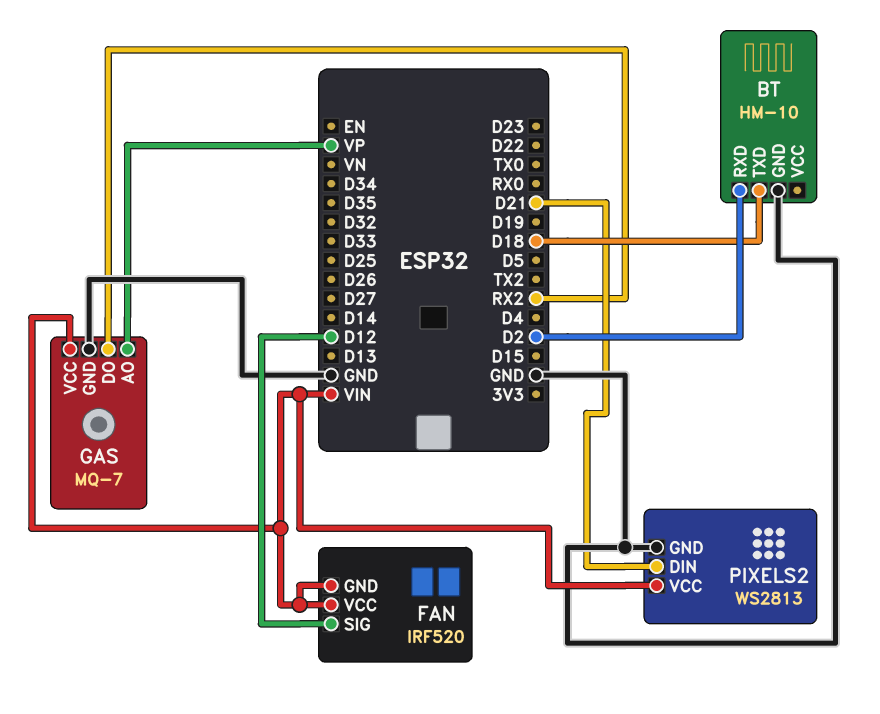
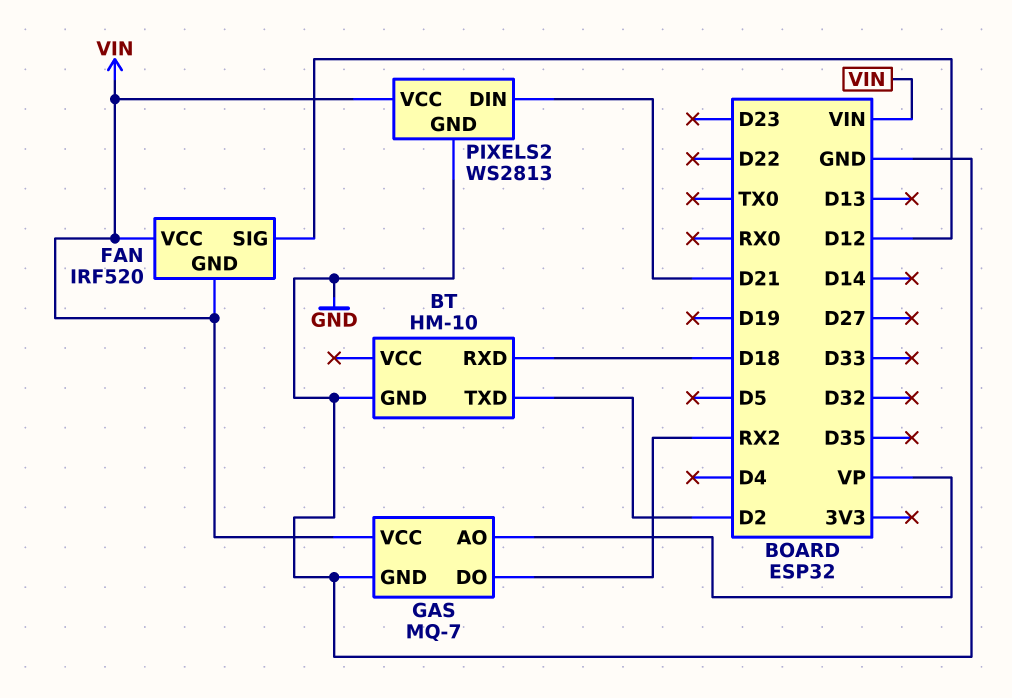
BT pin RXD: D2 -> D18
BT pin TXD: D18 -> D2

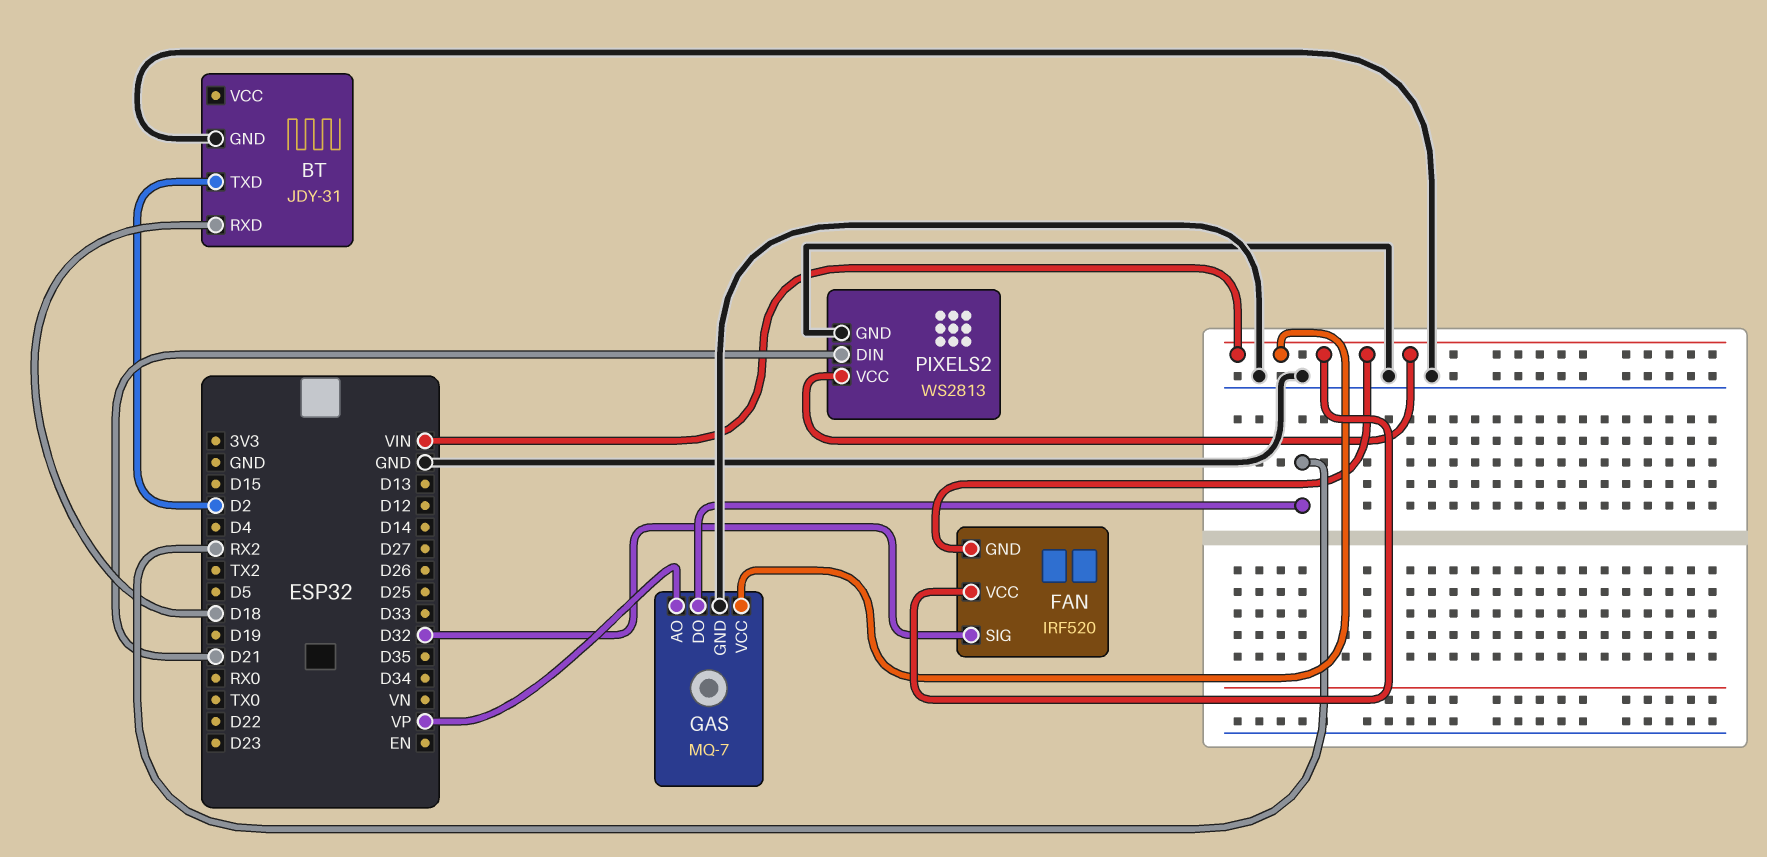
BT: HM-10 -> JDY-31
FAN pin SIG: D12 -> D32

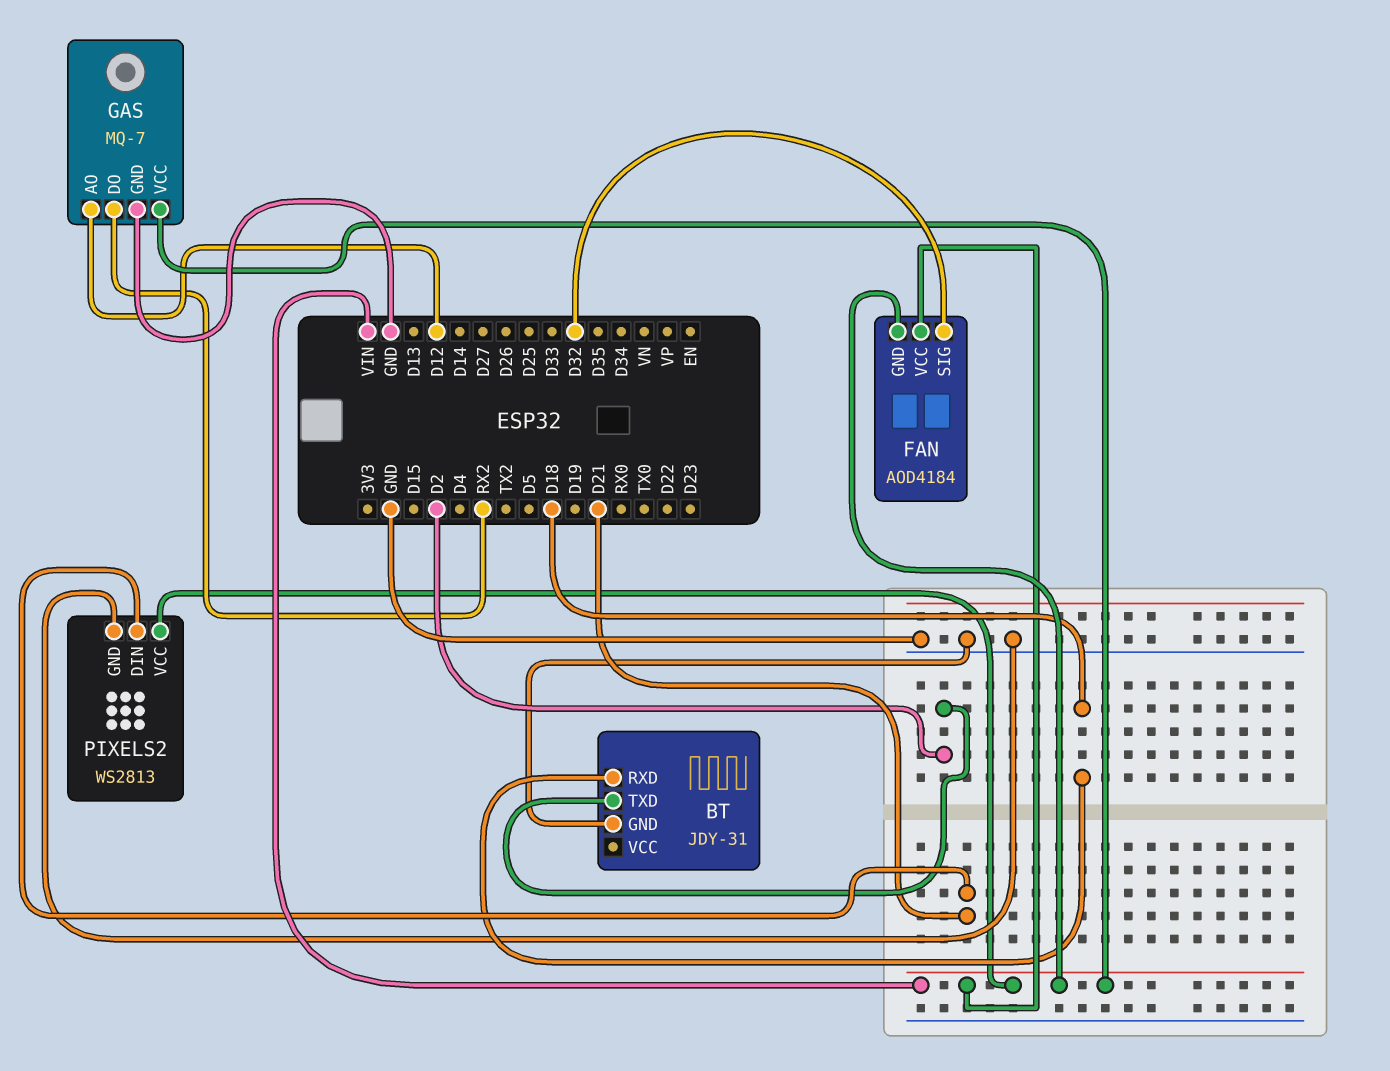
FAN: IRF520 -> AOD4184
GAS pin AO: VP -> D12

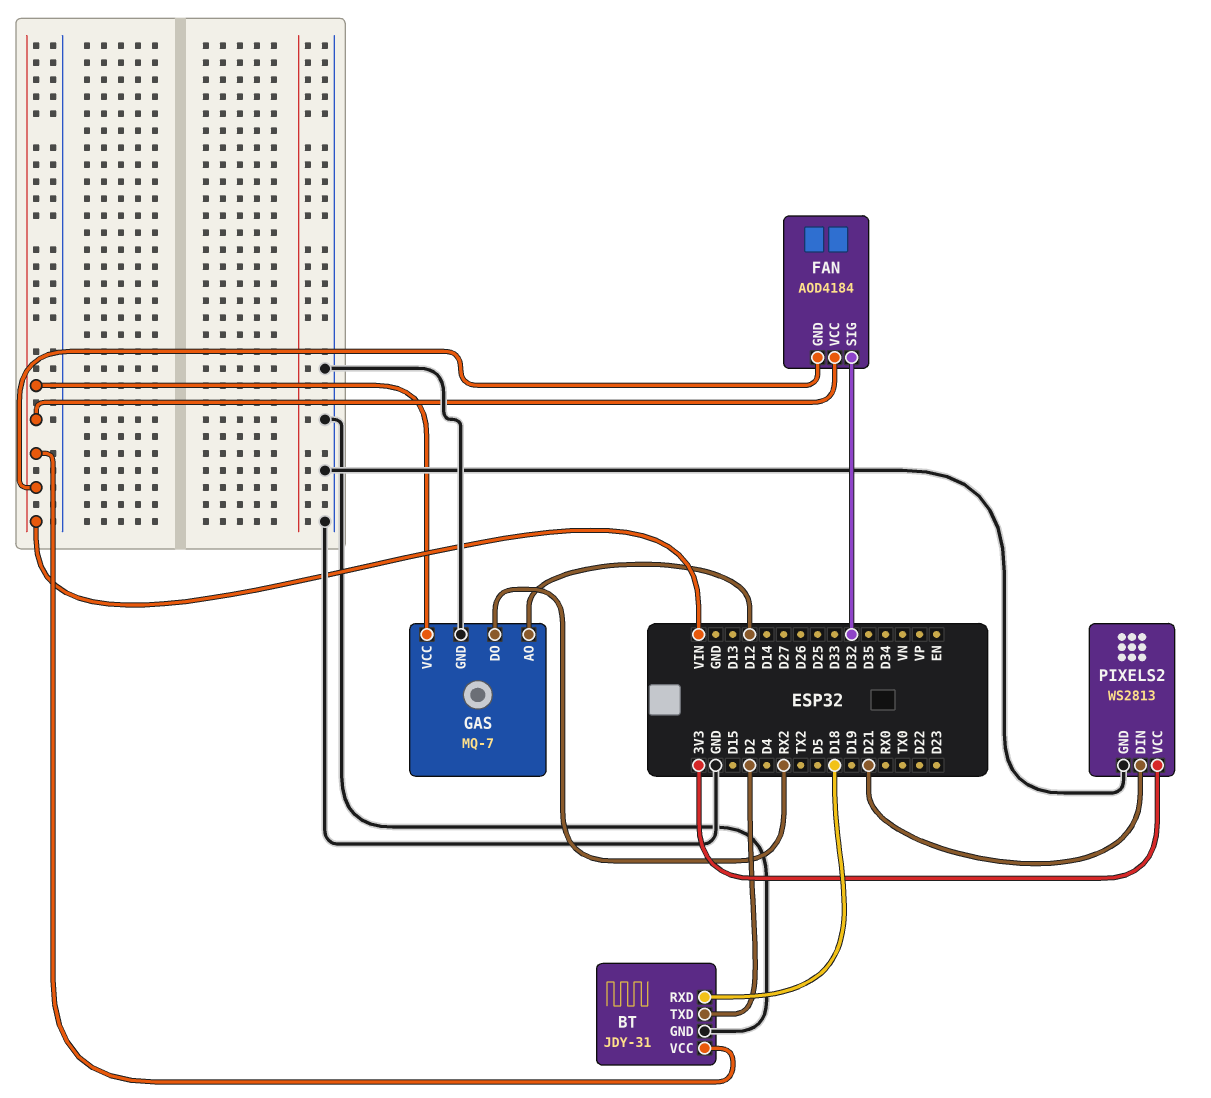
BT pin VCC: none -> VIN
PIXELS2 pin VCC: VIN -> 3V3

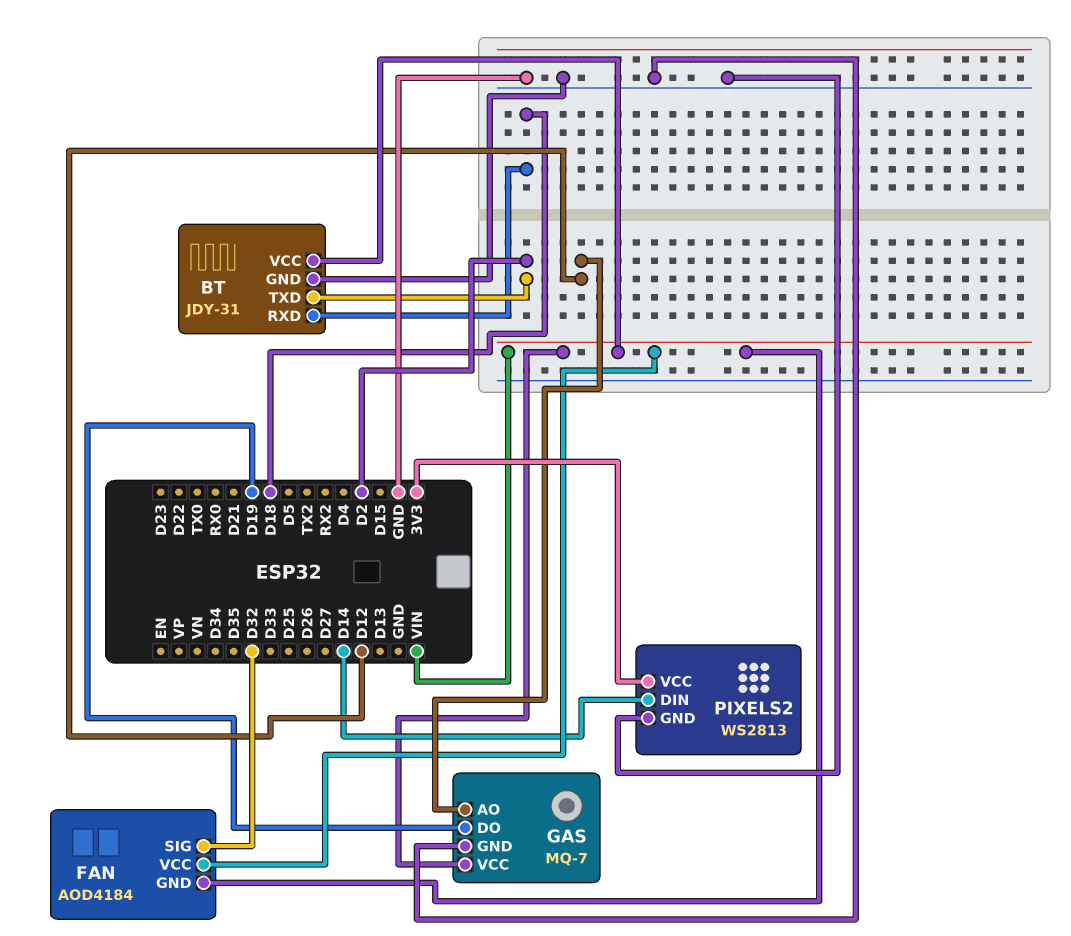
GAS pin DO: RX2 -> D19
PIXELS2 pin DIN: D21 -> D14

